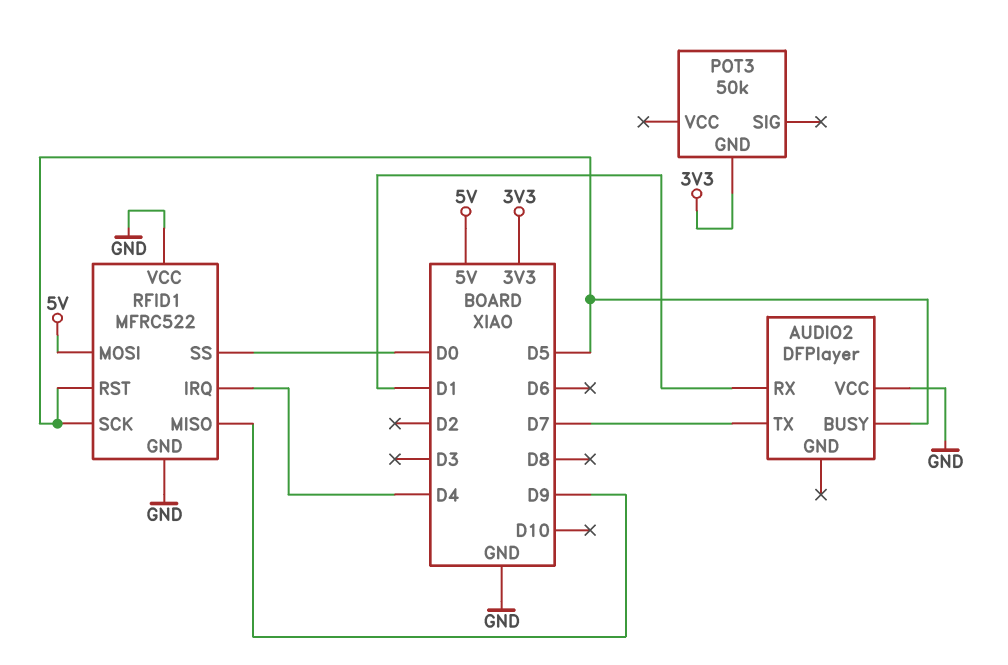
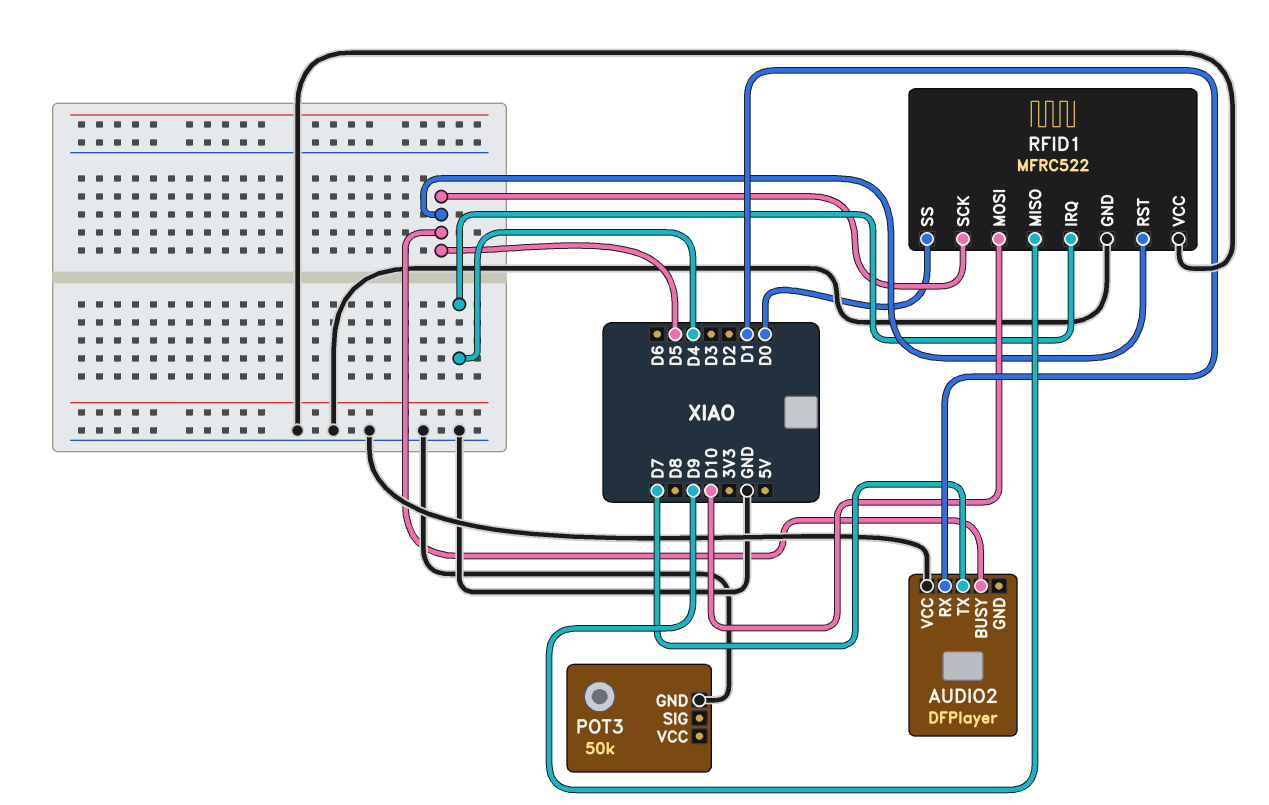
POT3 pin GND: 3V3 -> GND
RFID1 pin MOSI: 5V -> D10

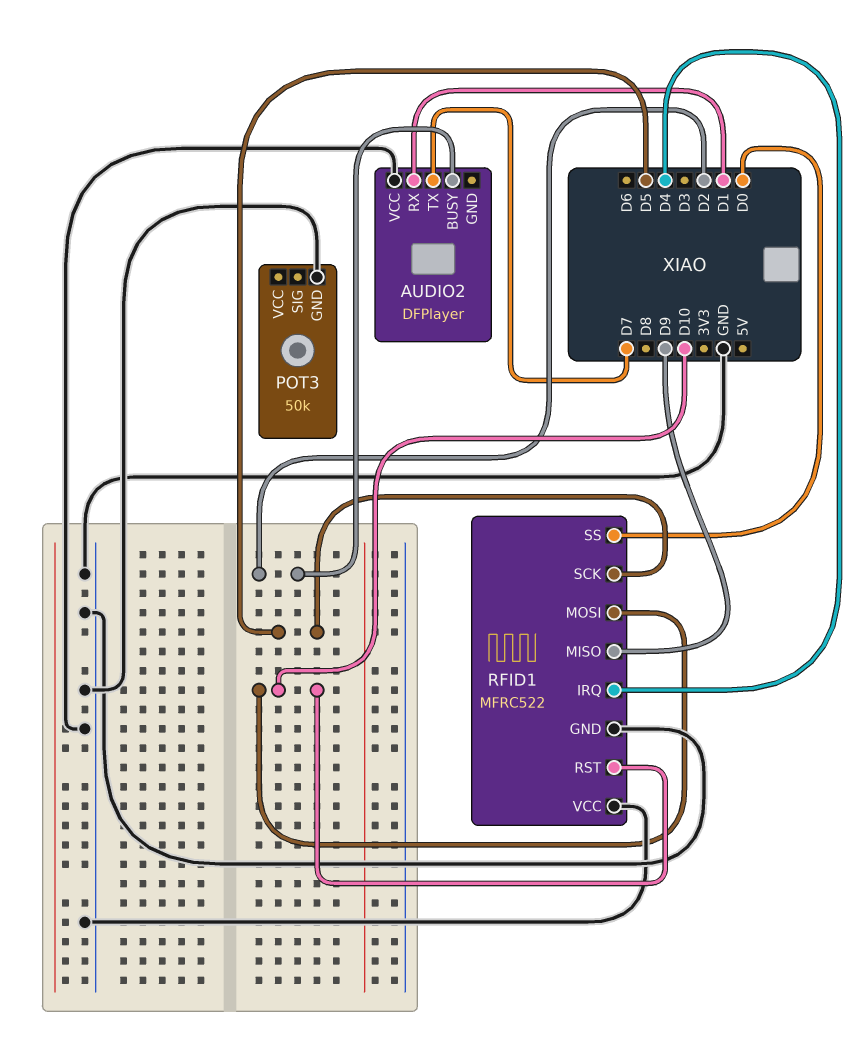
AUDIO2 pin BUSY: D5 -> D2
RFID1 pin RST: D5 -> D10

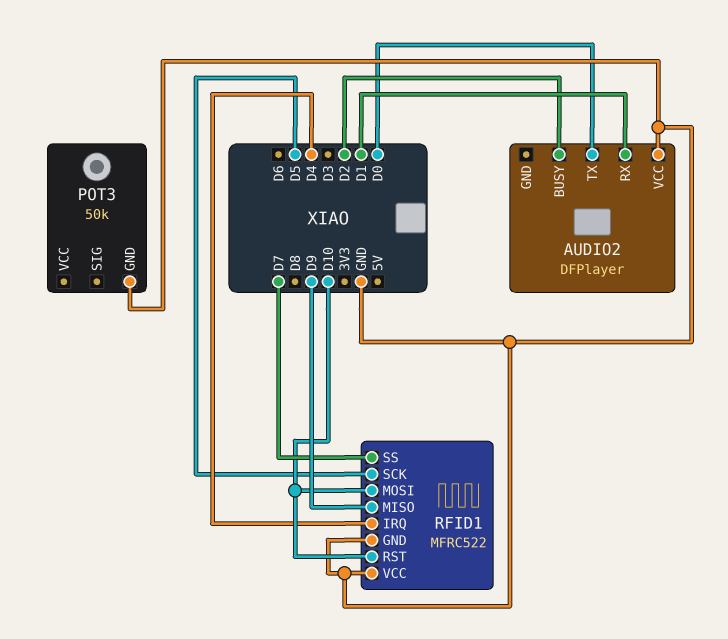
AUDIO2 pin TX: D7 -> D0
RFID1 pin SS: D0 -> D7

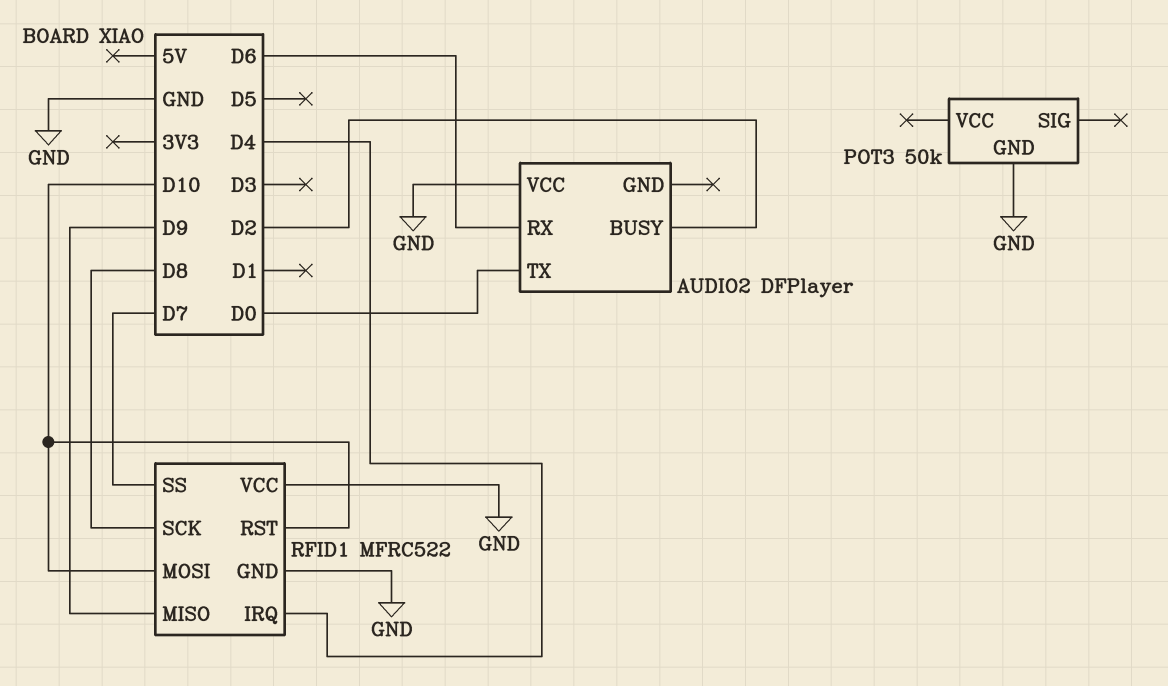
AUDIO2 pin RX: D1 -> D6
RFID1 pin SCK: D5 -> D8

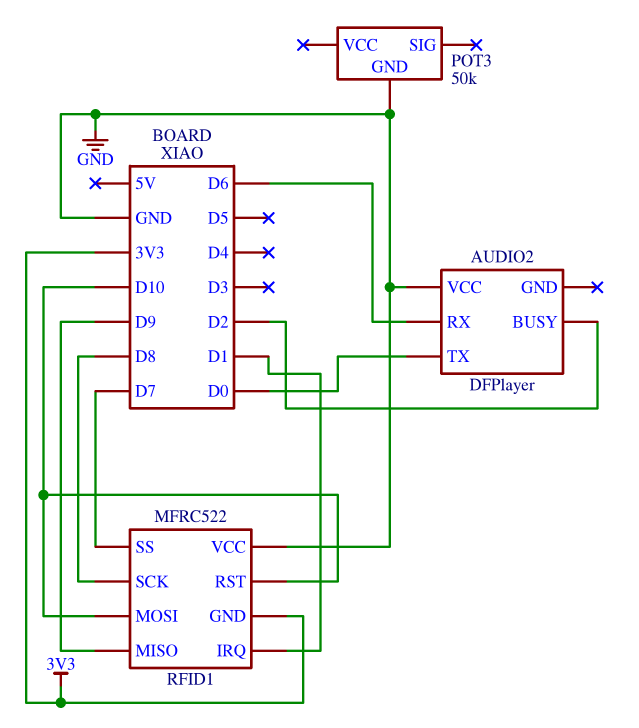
RFID1 pin GND: GND -> 3V3
RFID1 pin IRQ: D4 -> D1

